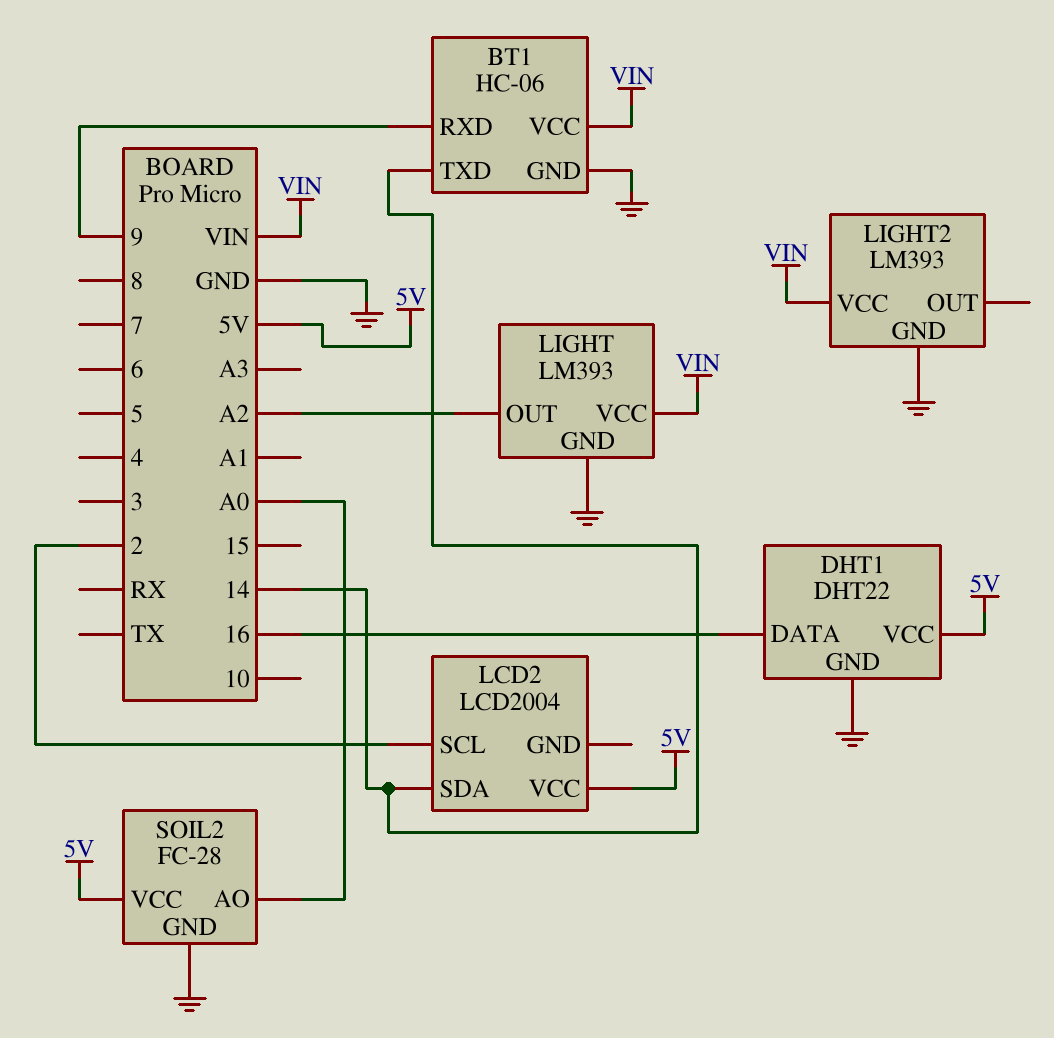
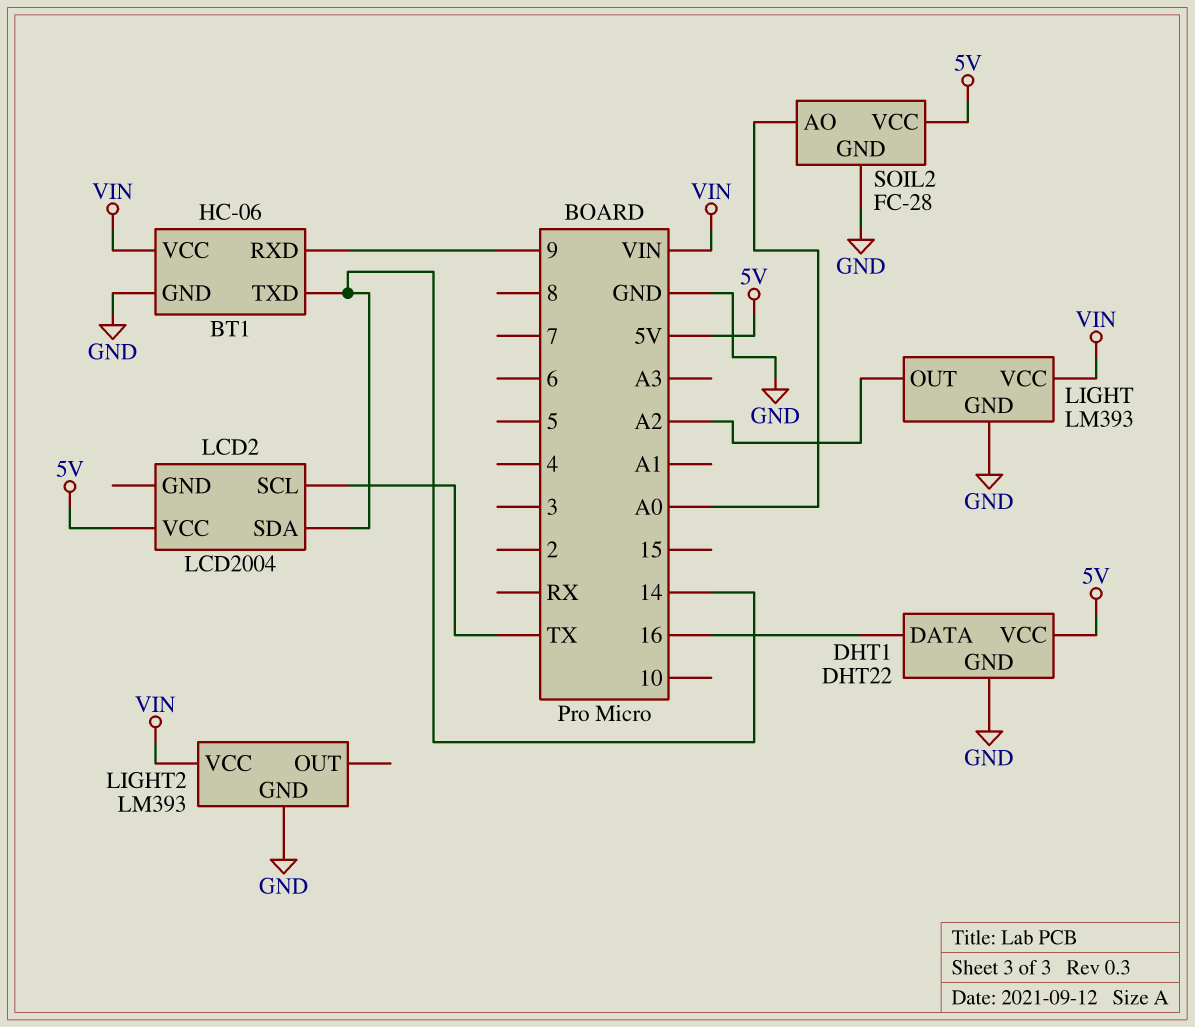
LCD2 pin SCL: 2 -> TX

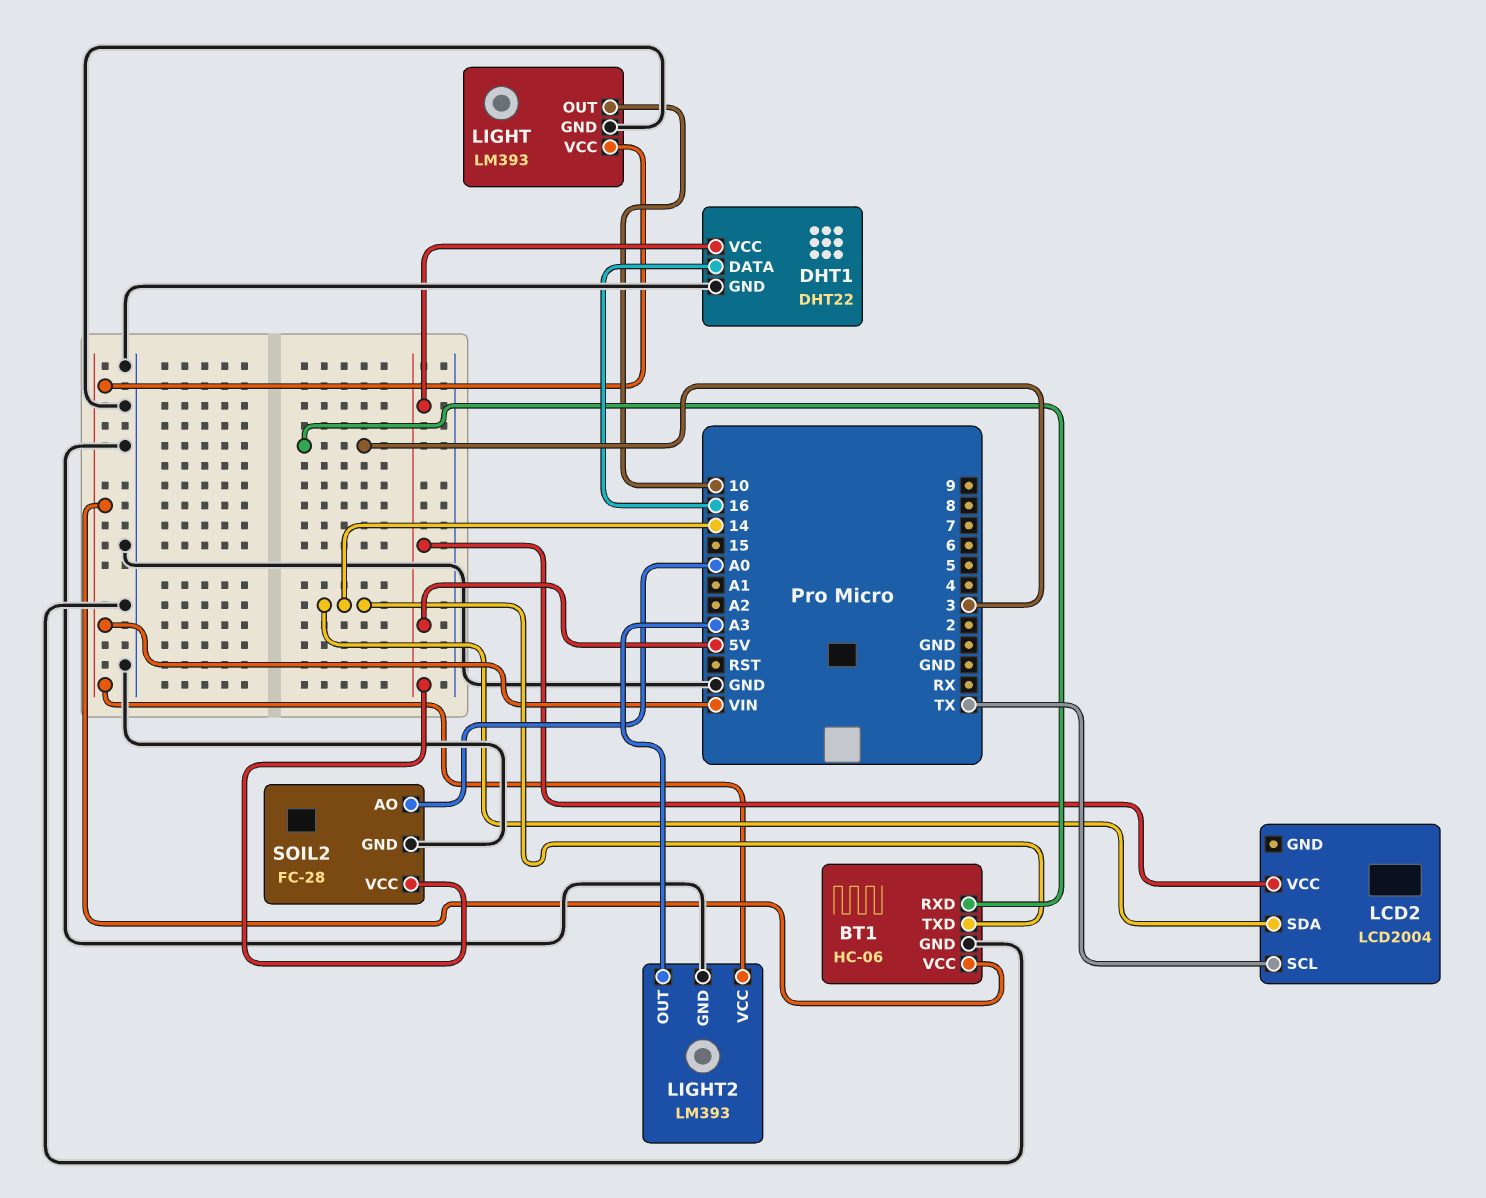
BT1 pin RXD: 9 -> 3
LIGHT pin OUT: A2 -> 10
LIGHT2 pin OUT: none -> A3

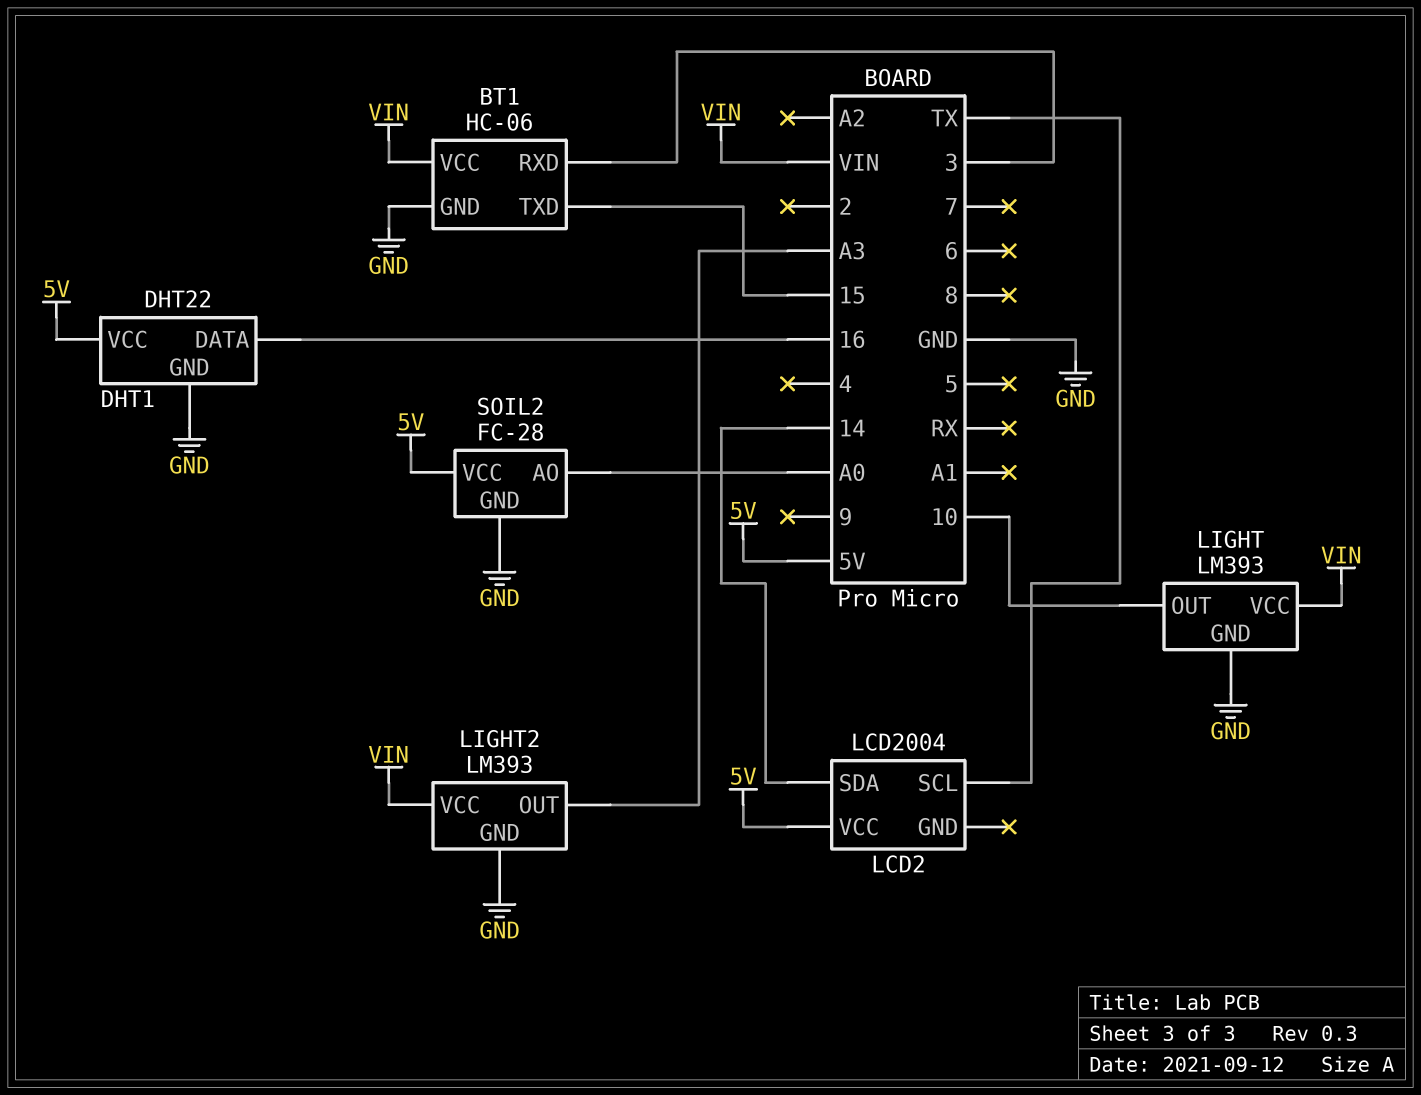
BT1 pin TXD: 14 -> 15

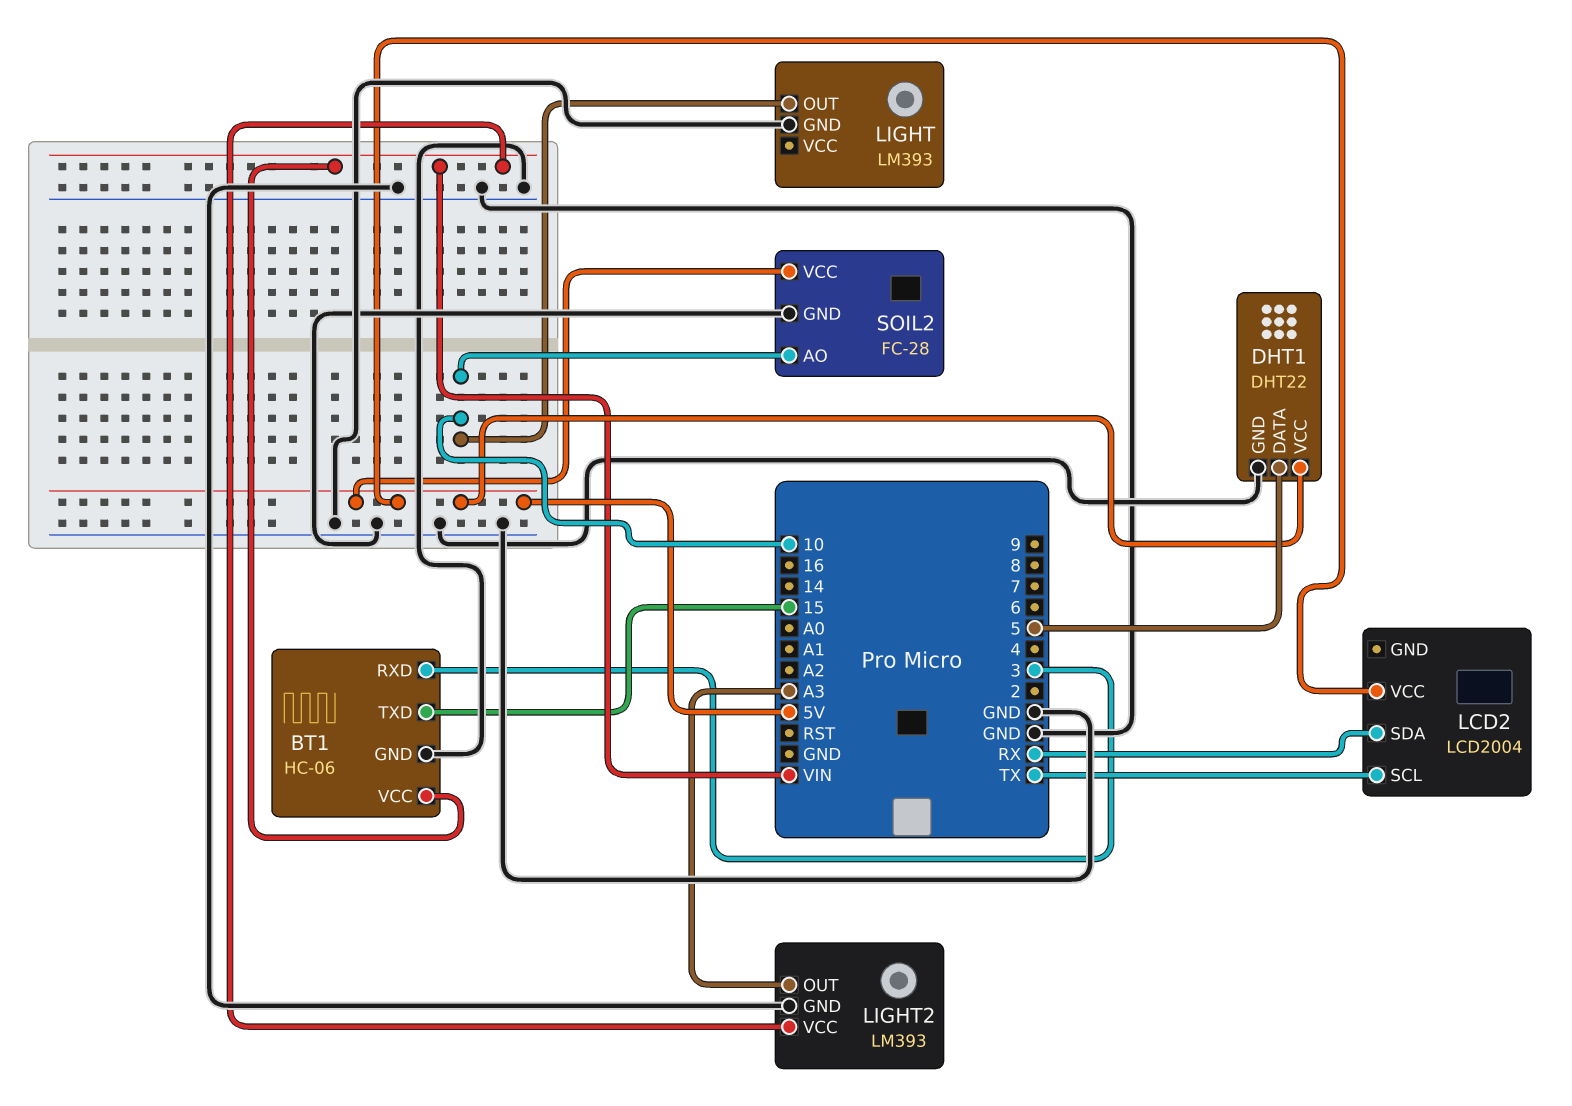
DHT1 pin DATA: 16 -> 5
LCD2 pin SDA: 14 -> RX
LIGHT pin VCC: VIN -> none
SOIL2 pin AO: A0 -> 10

